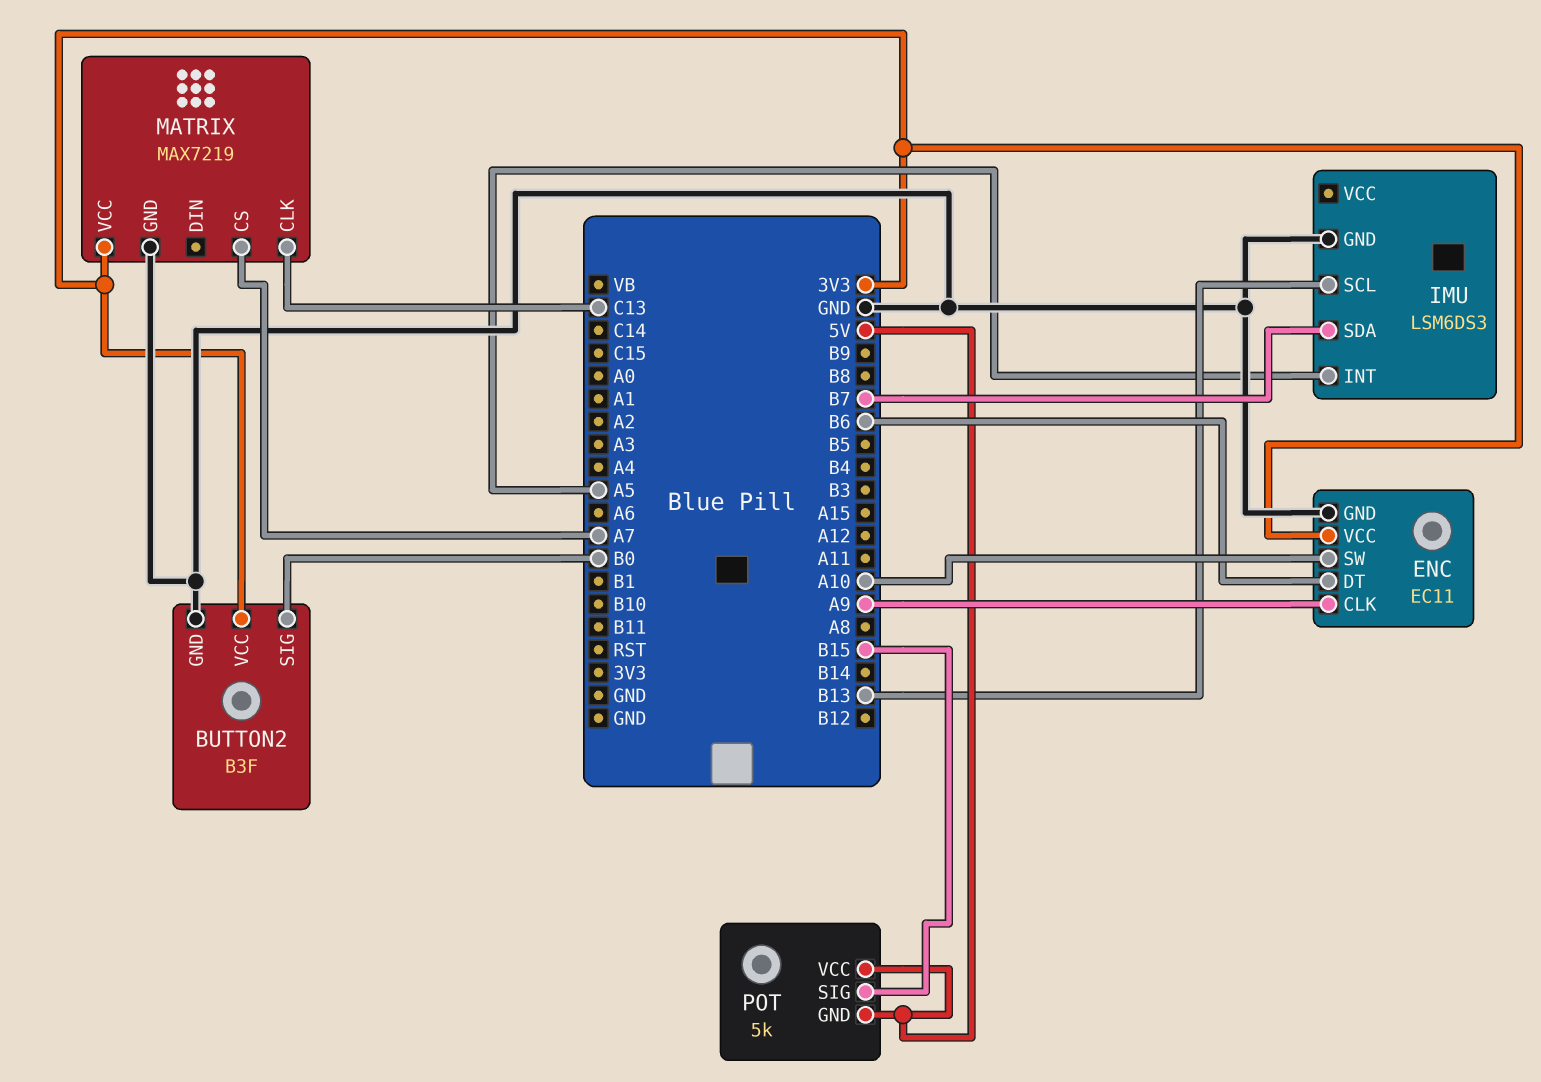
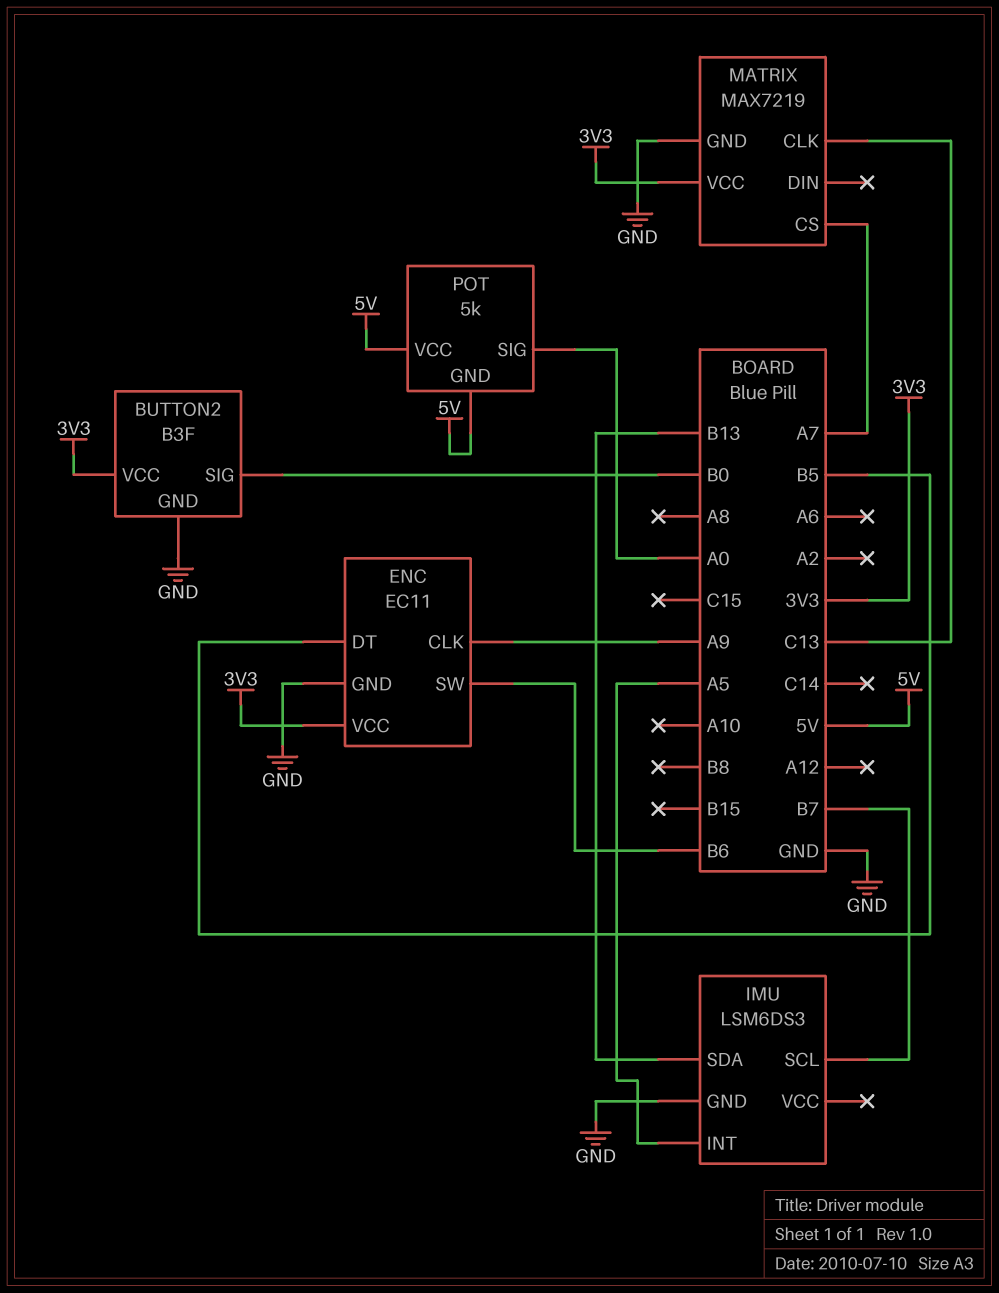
ENC pin DT: B6 -> B5
ENC pin SW: A10 -> B6
IMU pin SCL: B13 -> B7
IMU pin SDA: B7 -> B13
POT pin SIG: B15 -> A0

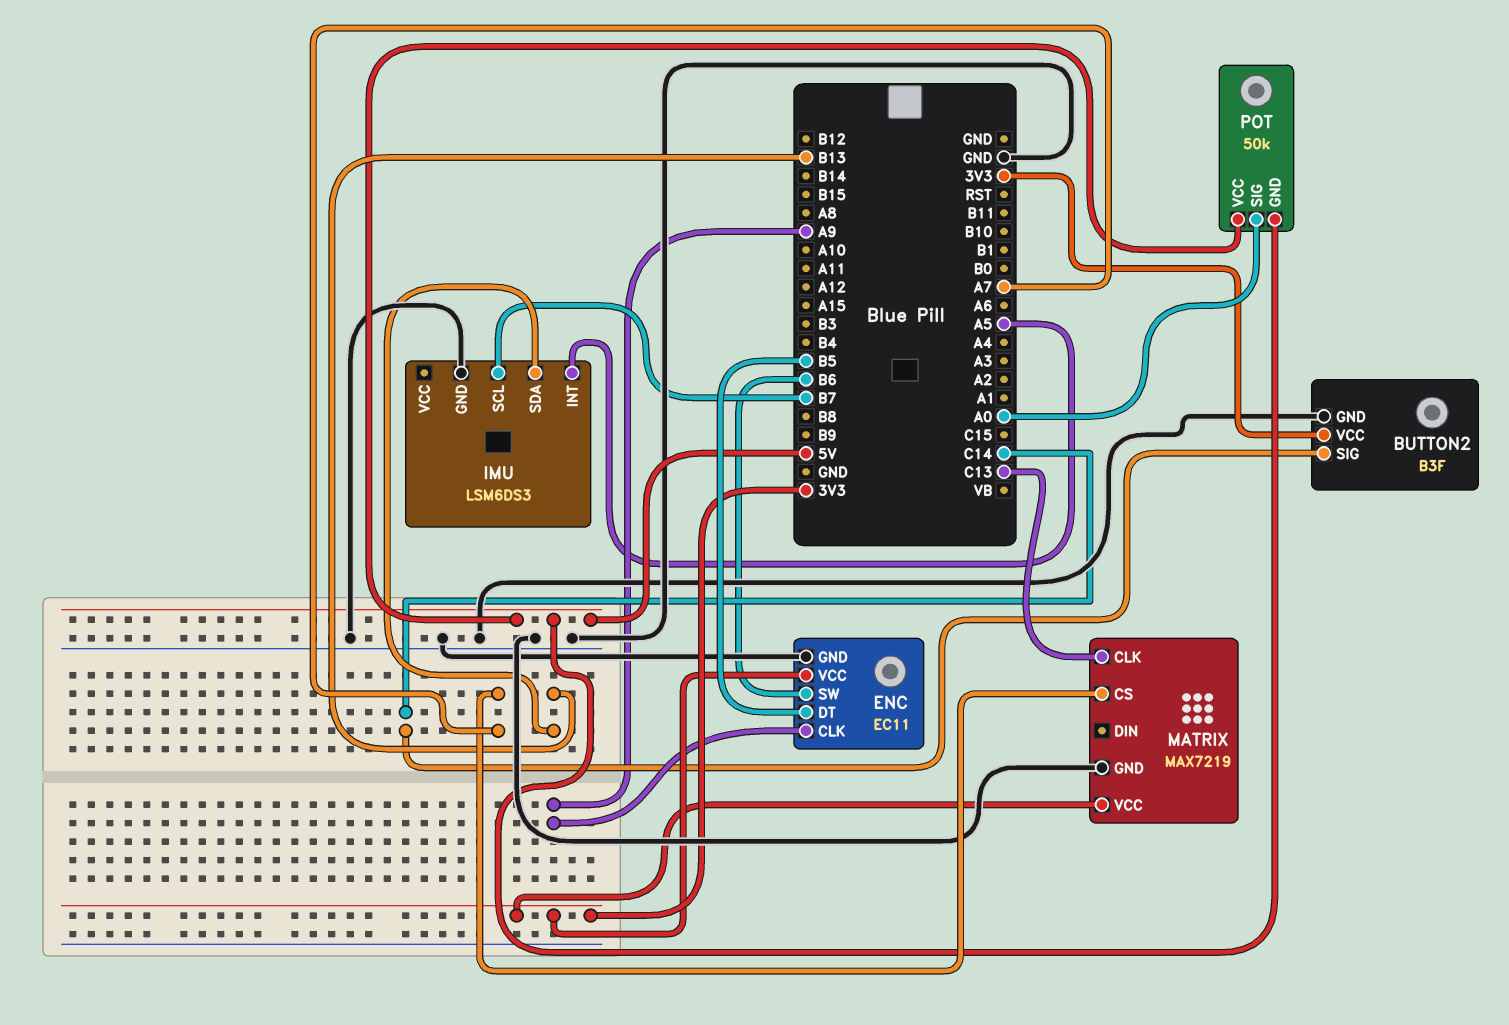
BUTTON2 pin SIG: B0 -> C14
POT: 5k -> 50k

